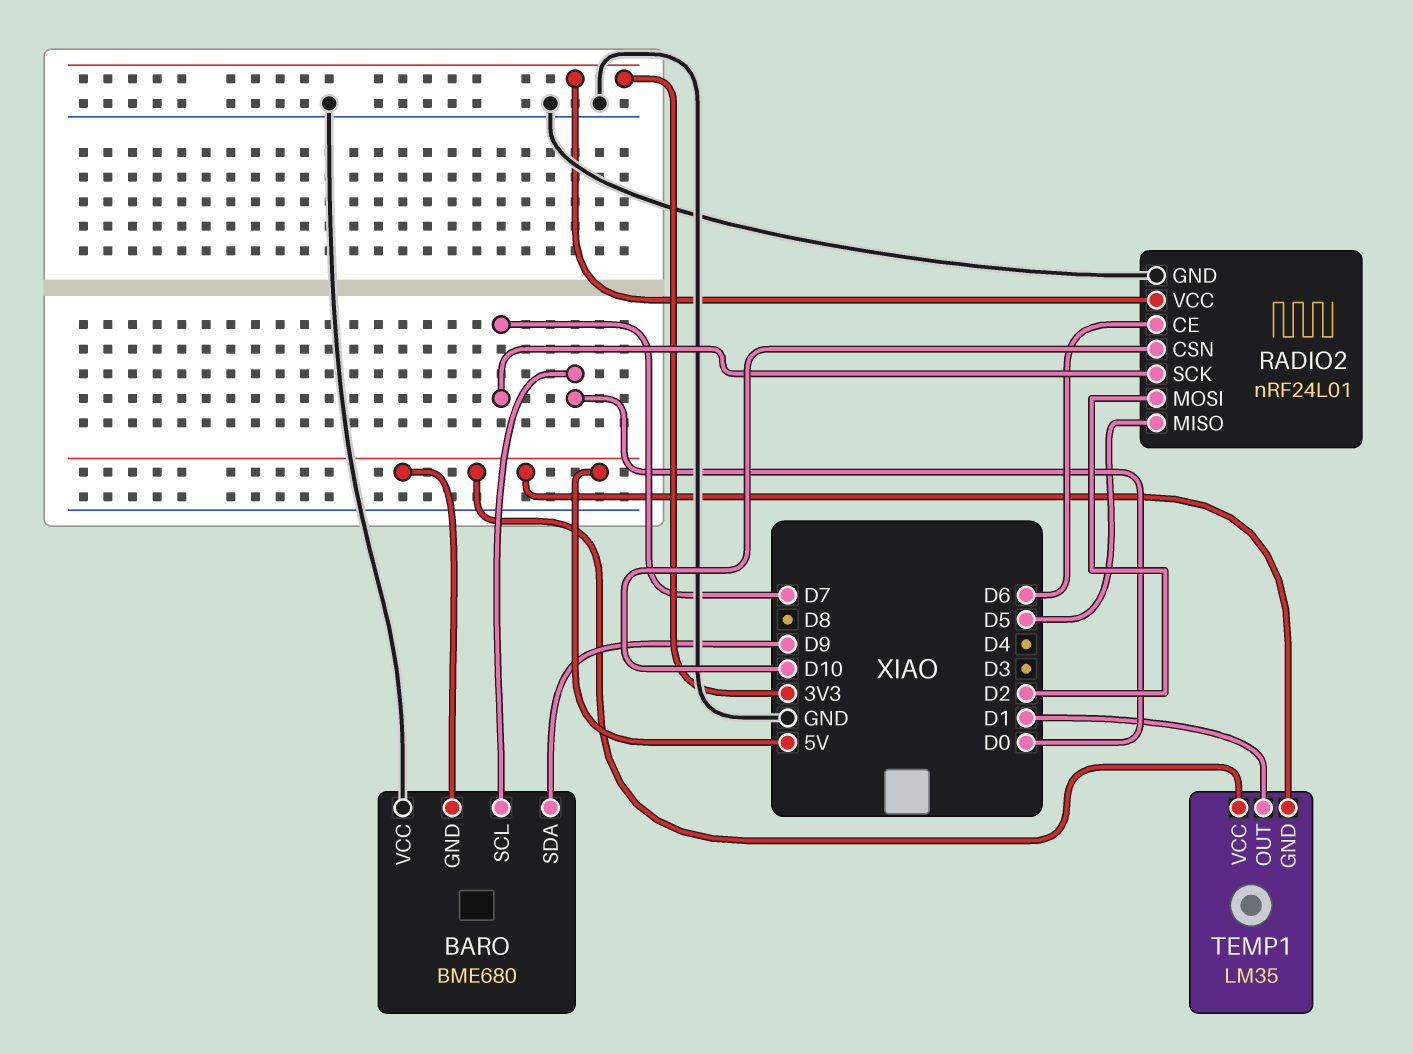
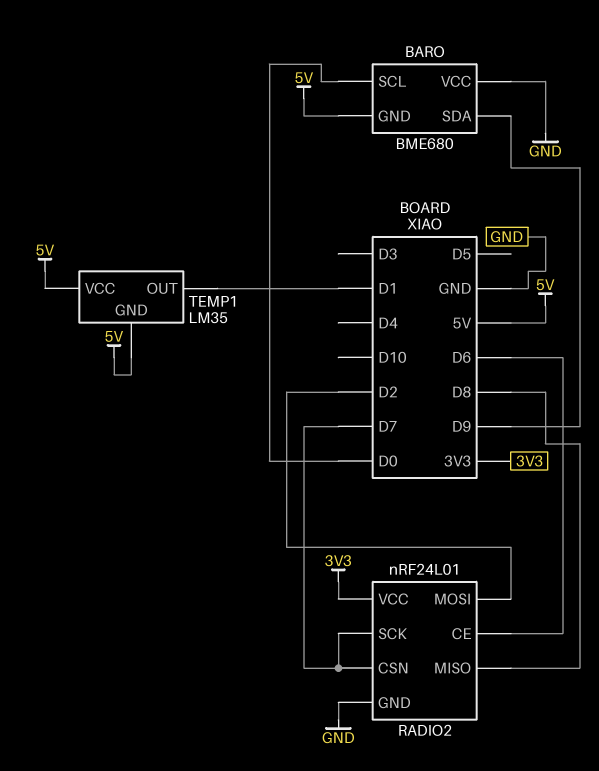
RADIO2 pin CSN: D10 -> D7
RADIO2 pin MISO: D5 -> D8

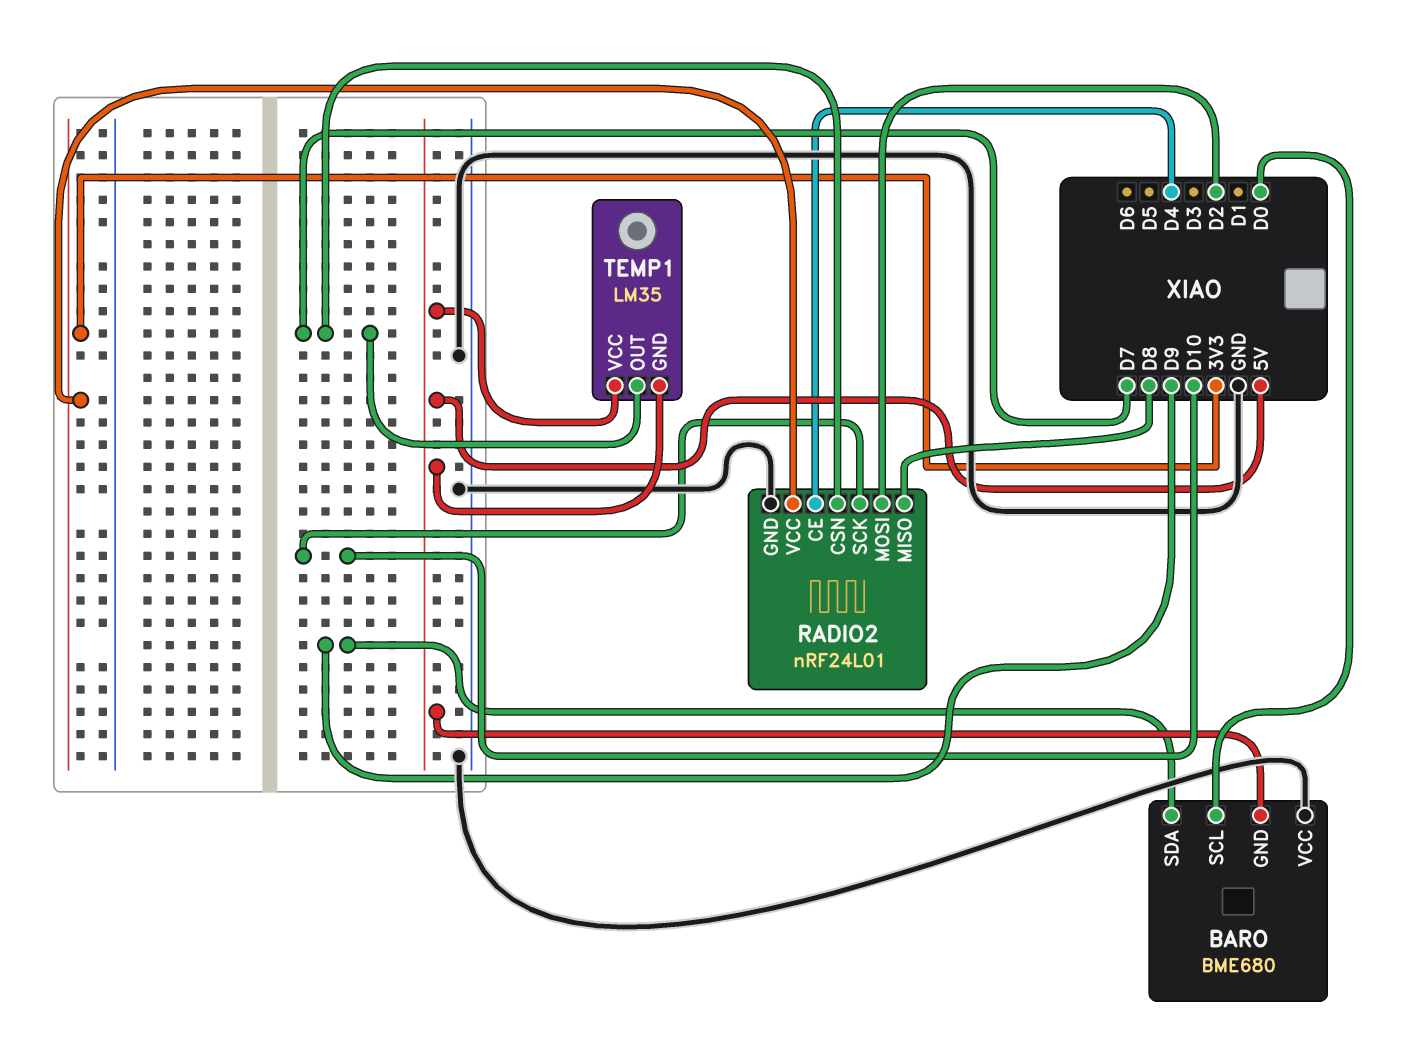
RADIO2 pin CE: D6 -> D4
RADIO2 pin SCK: D7 -> D10
TEMP1 pin OUT: D1 -> D7

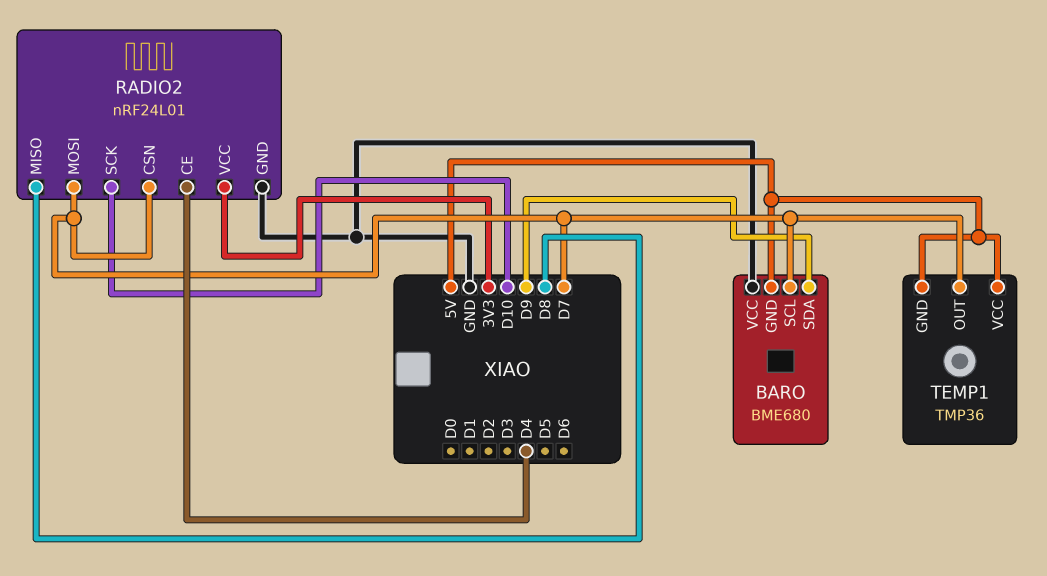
BARO pin SCL: D0 -> D7
RADIO2 pin MOSI: D2 -> D7
TEMP1: LM35 -> TMP36

